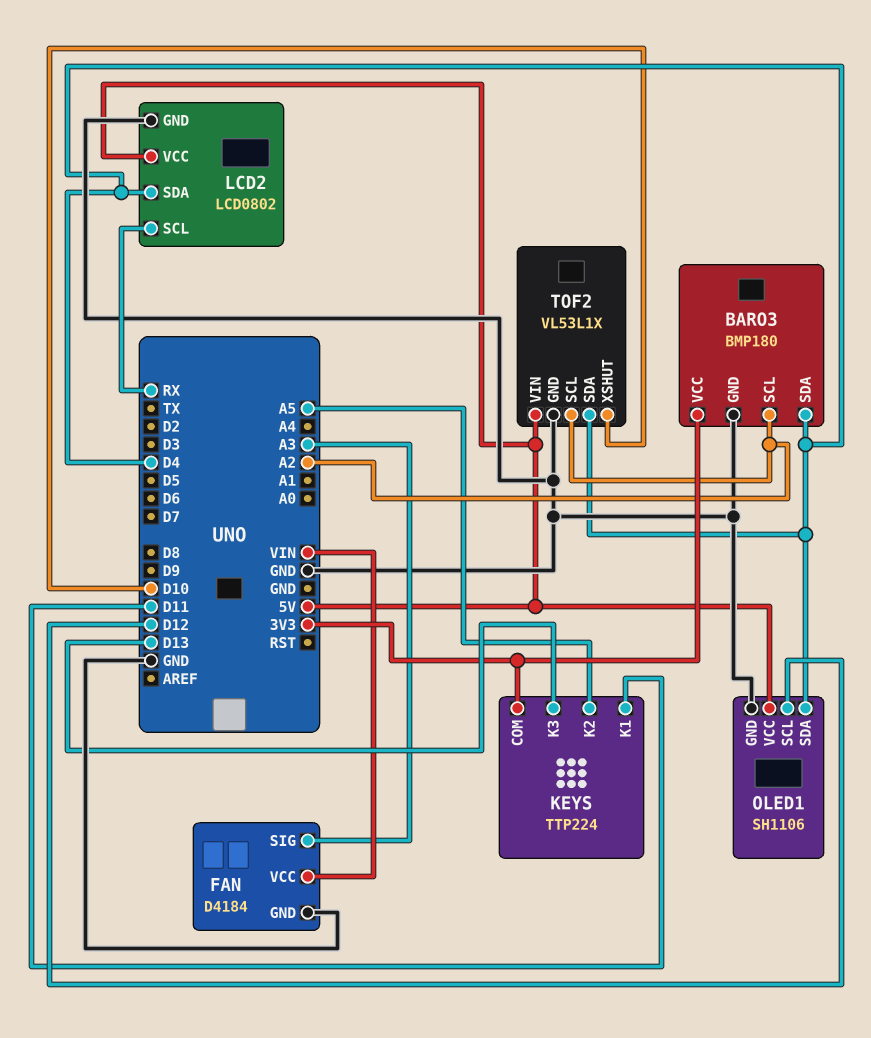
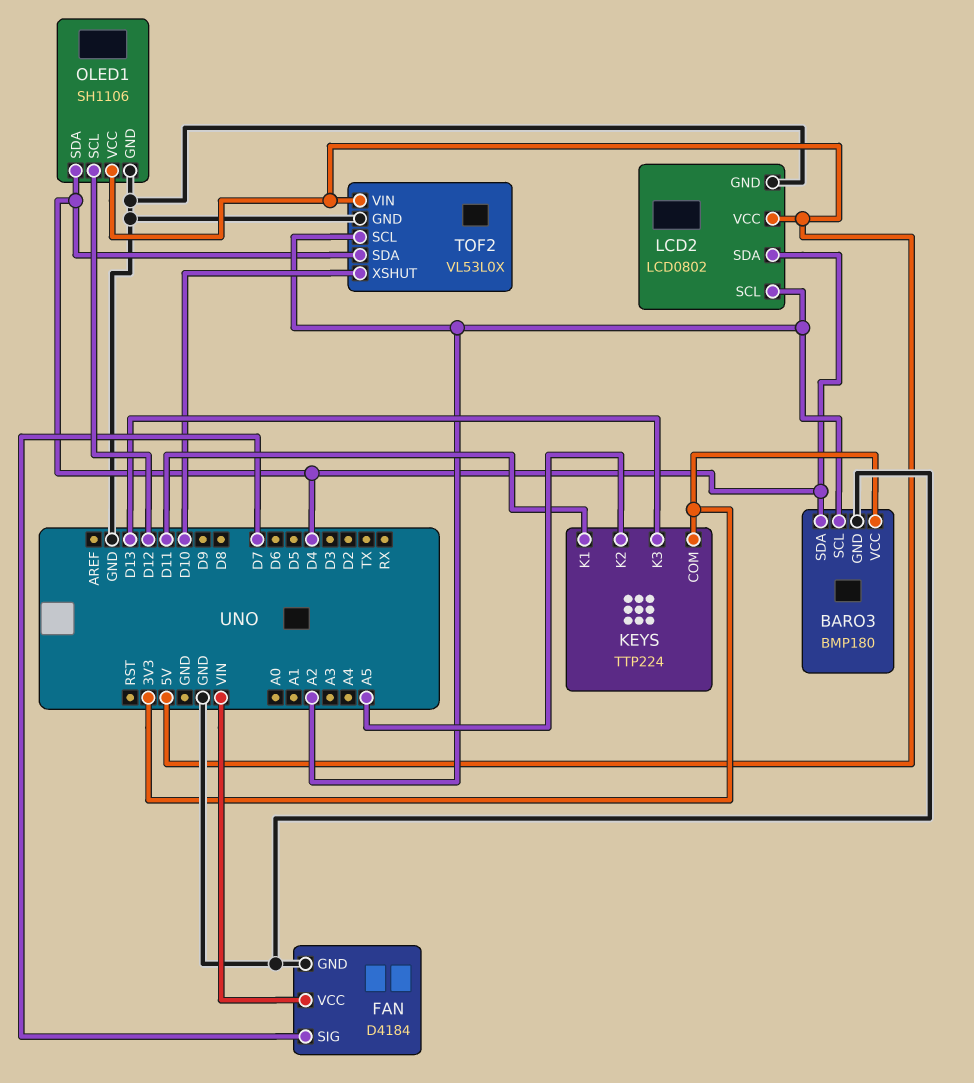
FAN pin SIG: A3 -> D7
LCD2 pin SCL: RX -> A2
TOF2: VL53L1X -> VL53L0X

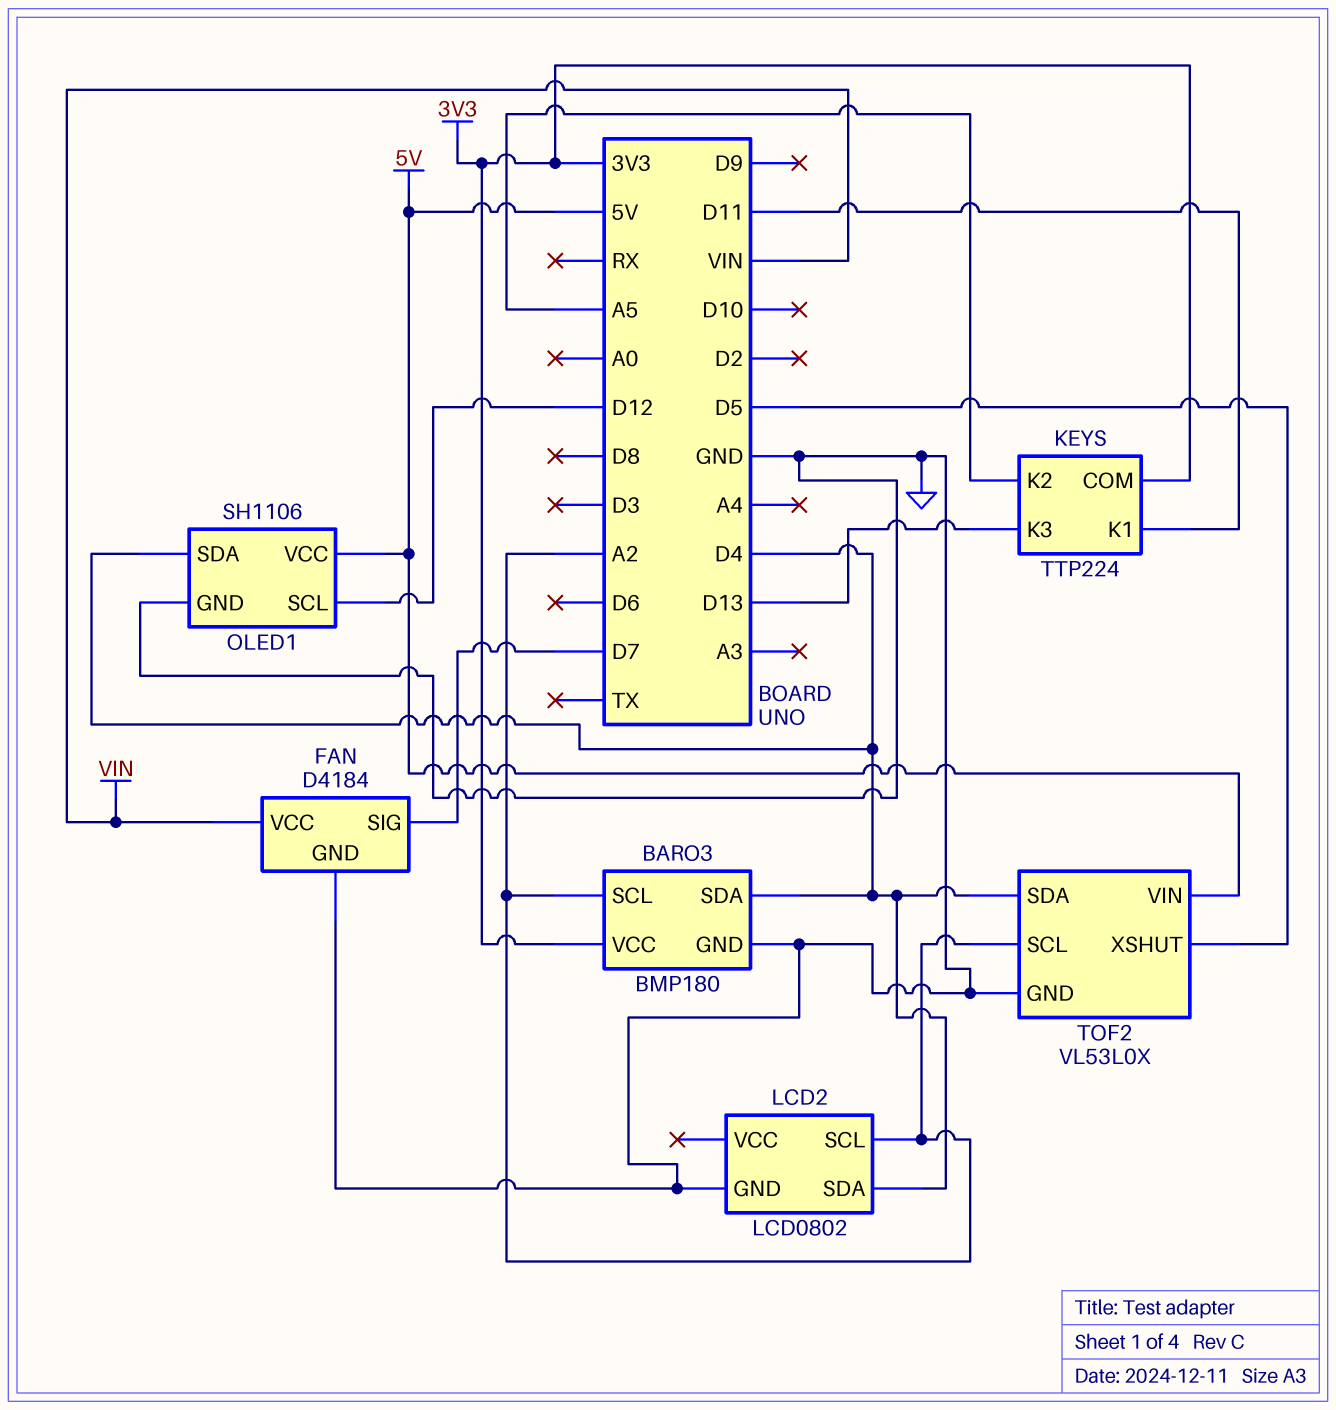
LCD2 pin VCC: 5V -> none
TOF2 pin XSHUT: D10 -> D5

